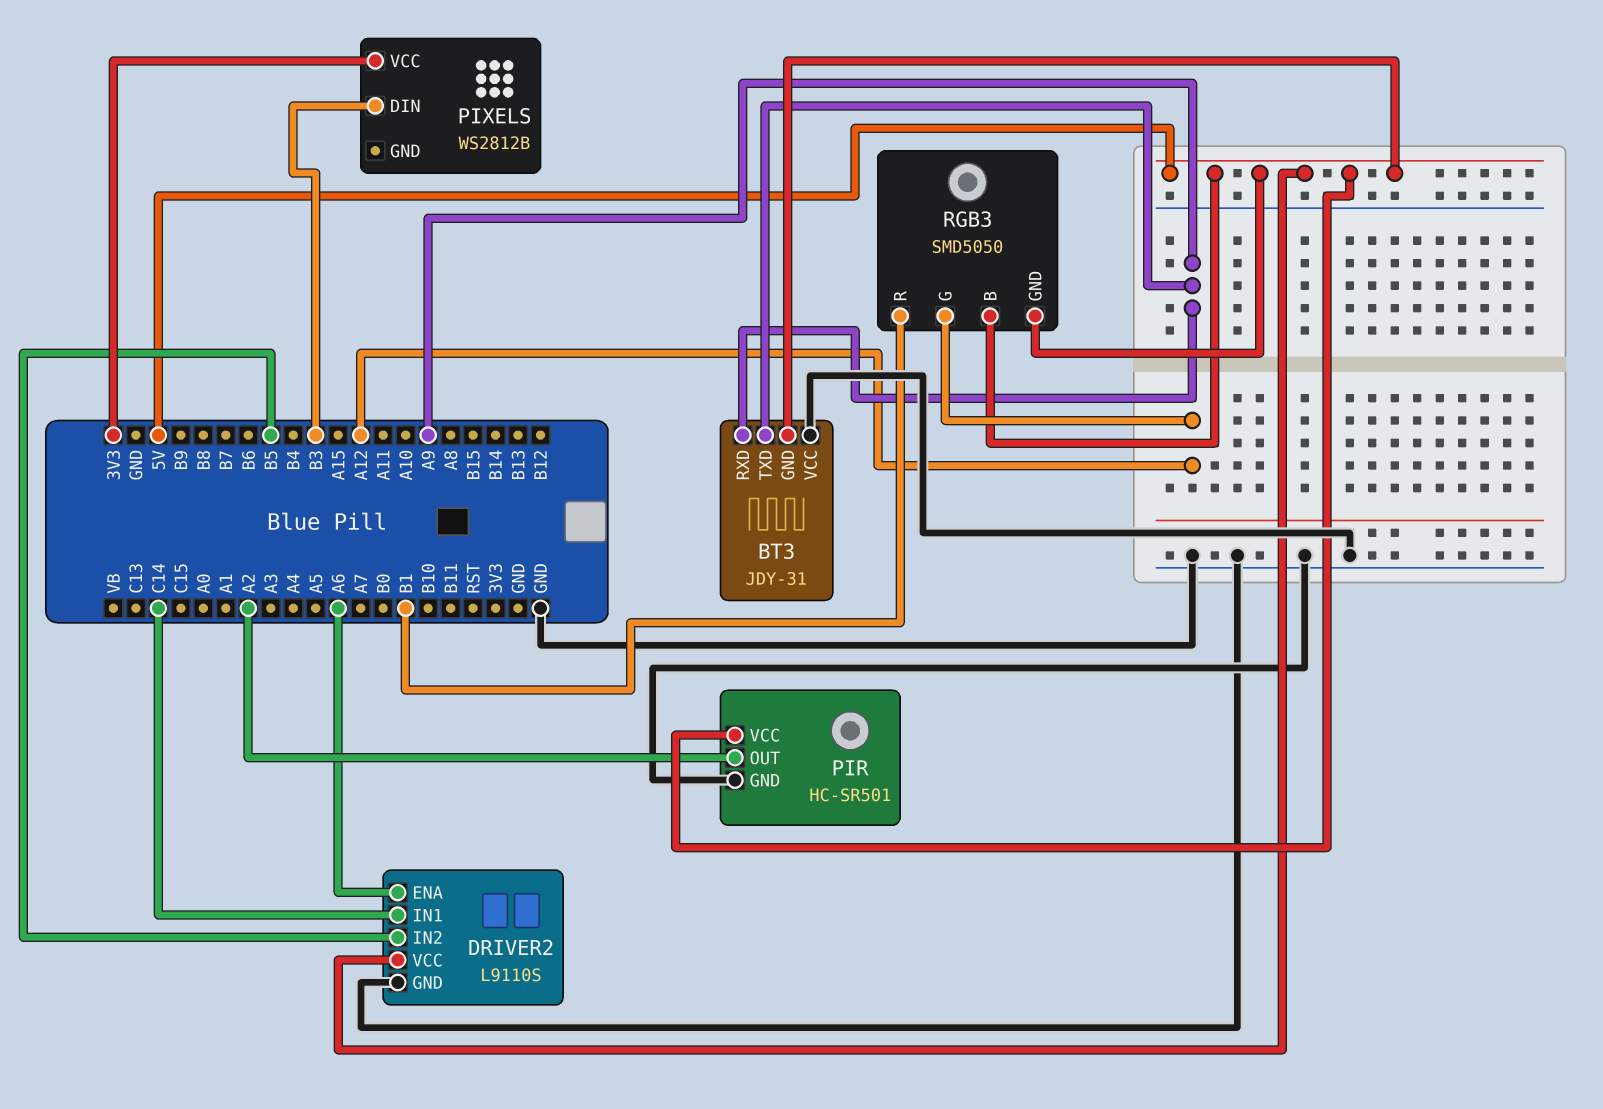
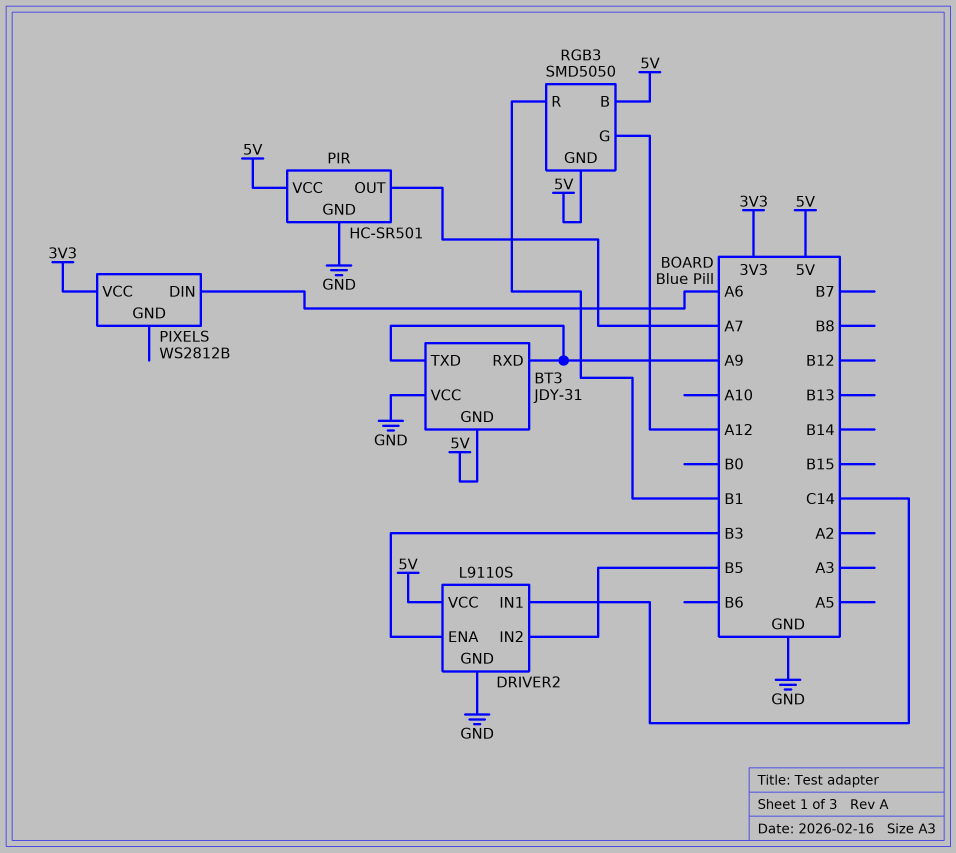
DRIVER2 pin ENA: A6 -> B3
PIR pin OUT: A2 -> A7
PIXELS pin DIN: B3 -> A6

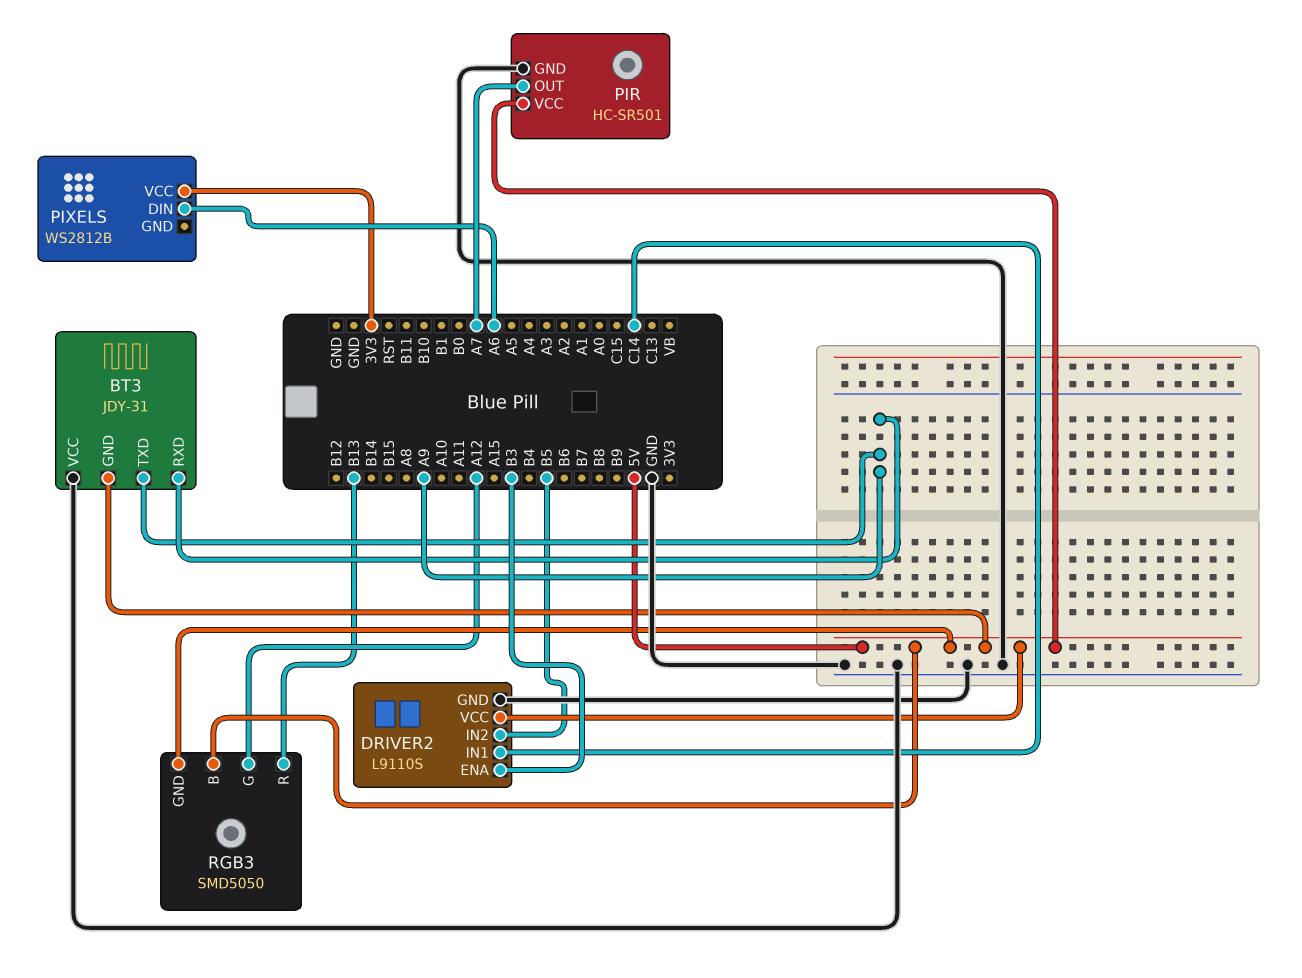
RGB3 pin R: B1 -> B13

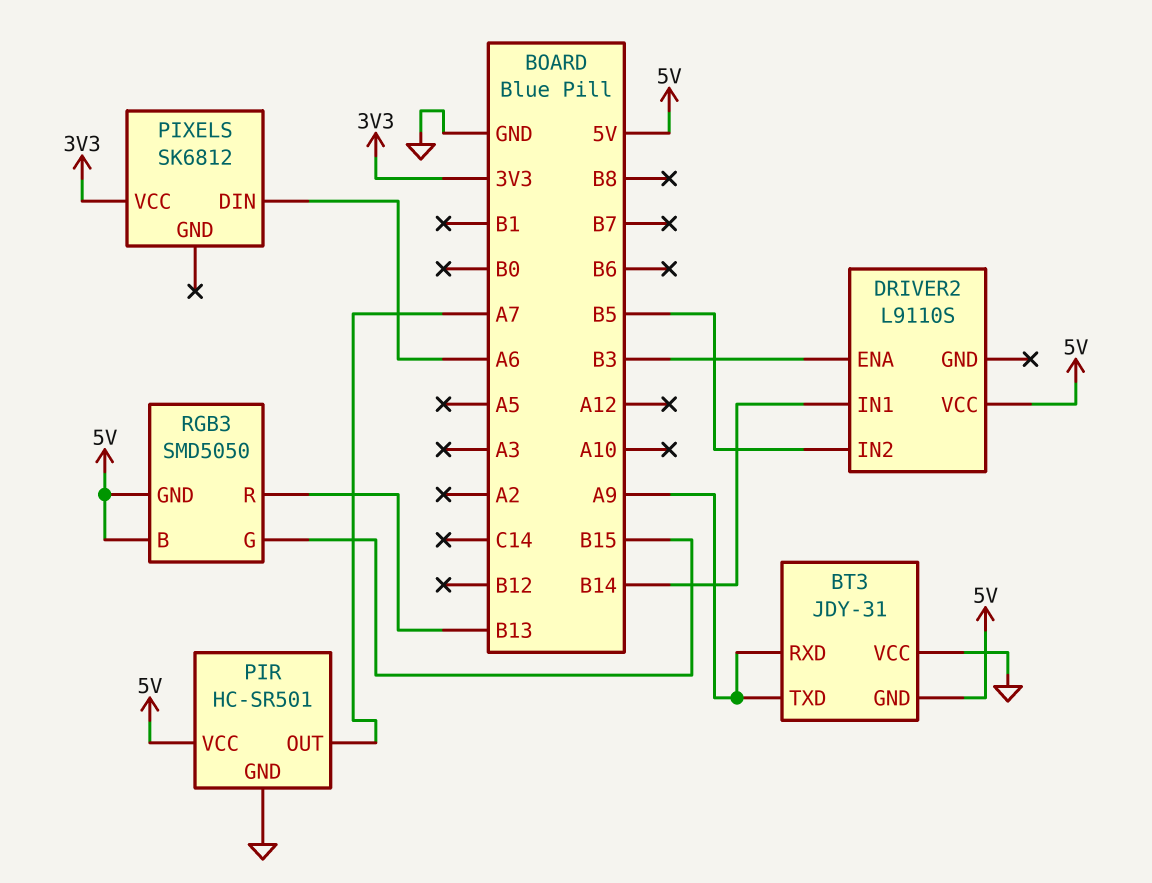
DRIVER2 pin GND: GND -> none
DRIVER2 pin IN1: C14 -> B14
PIXELS: WS2812B -> SK6812
RGB3 pin G: A12 -> B15

